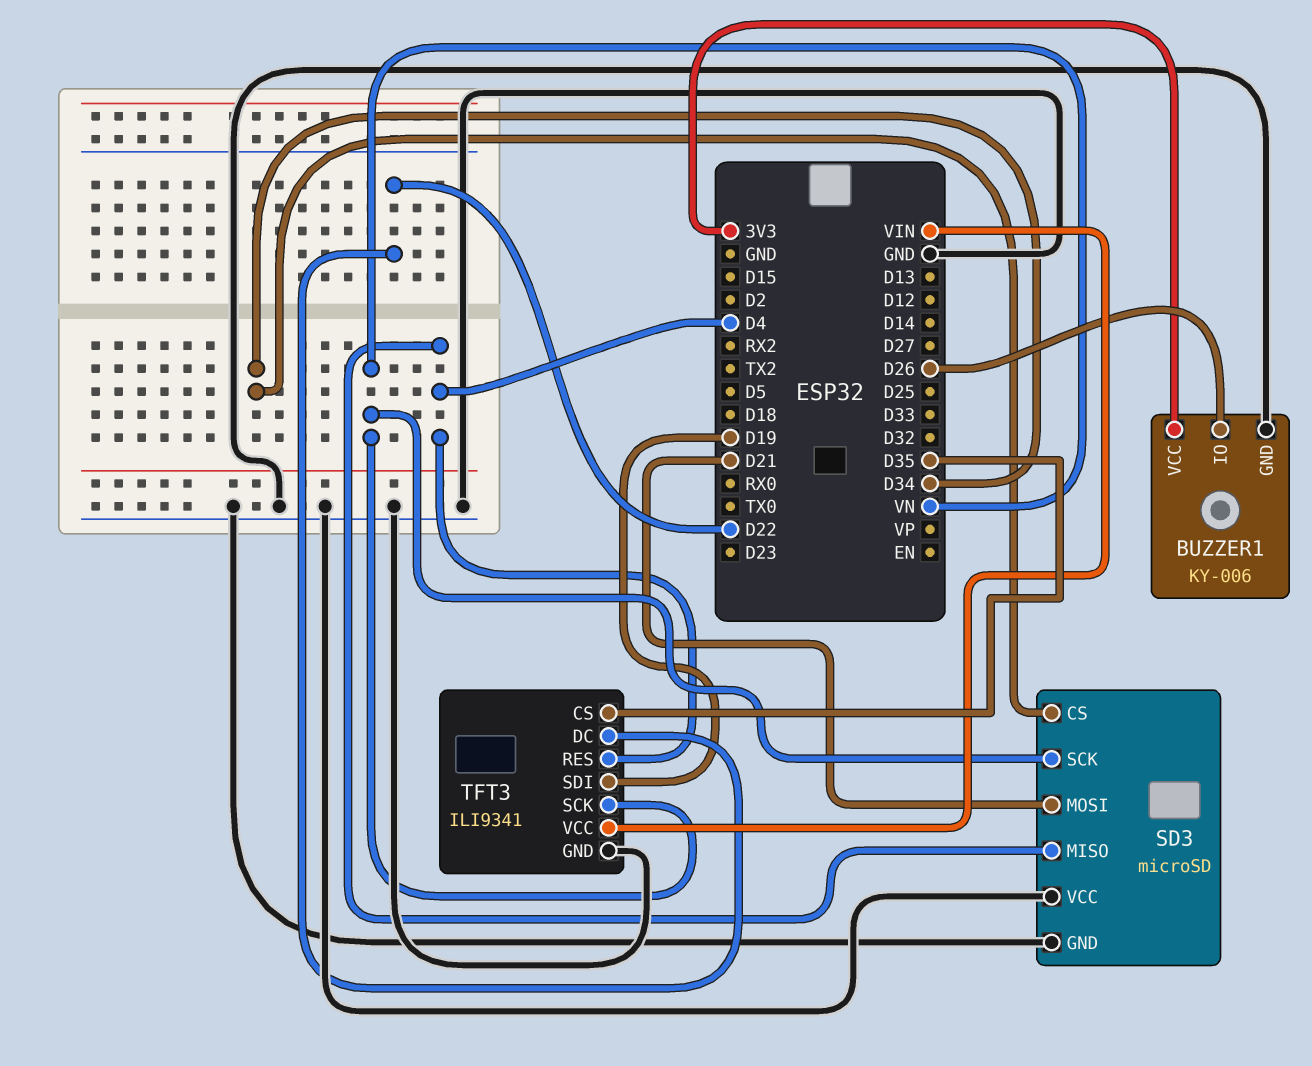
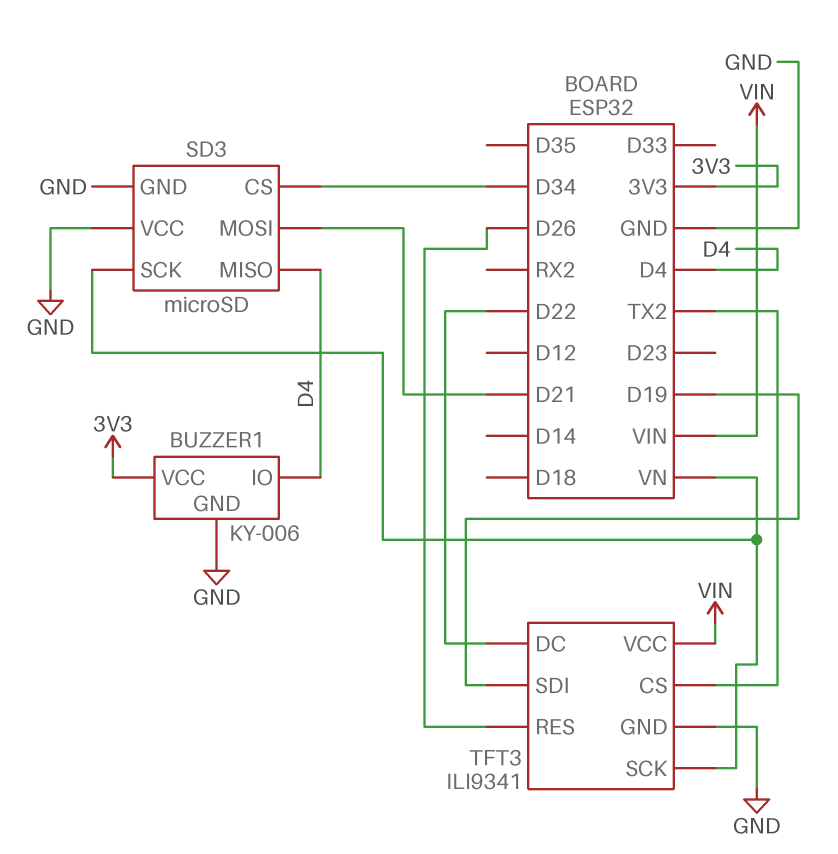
BUZZER1 pin IO: D26 -> D4
TFT3 pin CS: D35 -> TX2
TFT3 pin RES: D4 -> D26

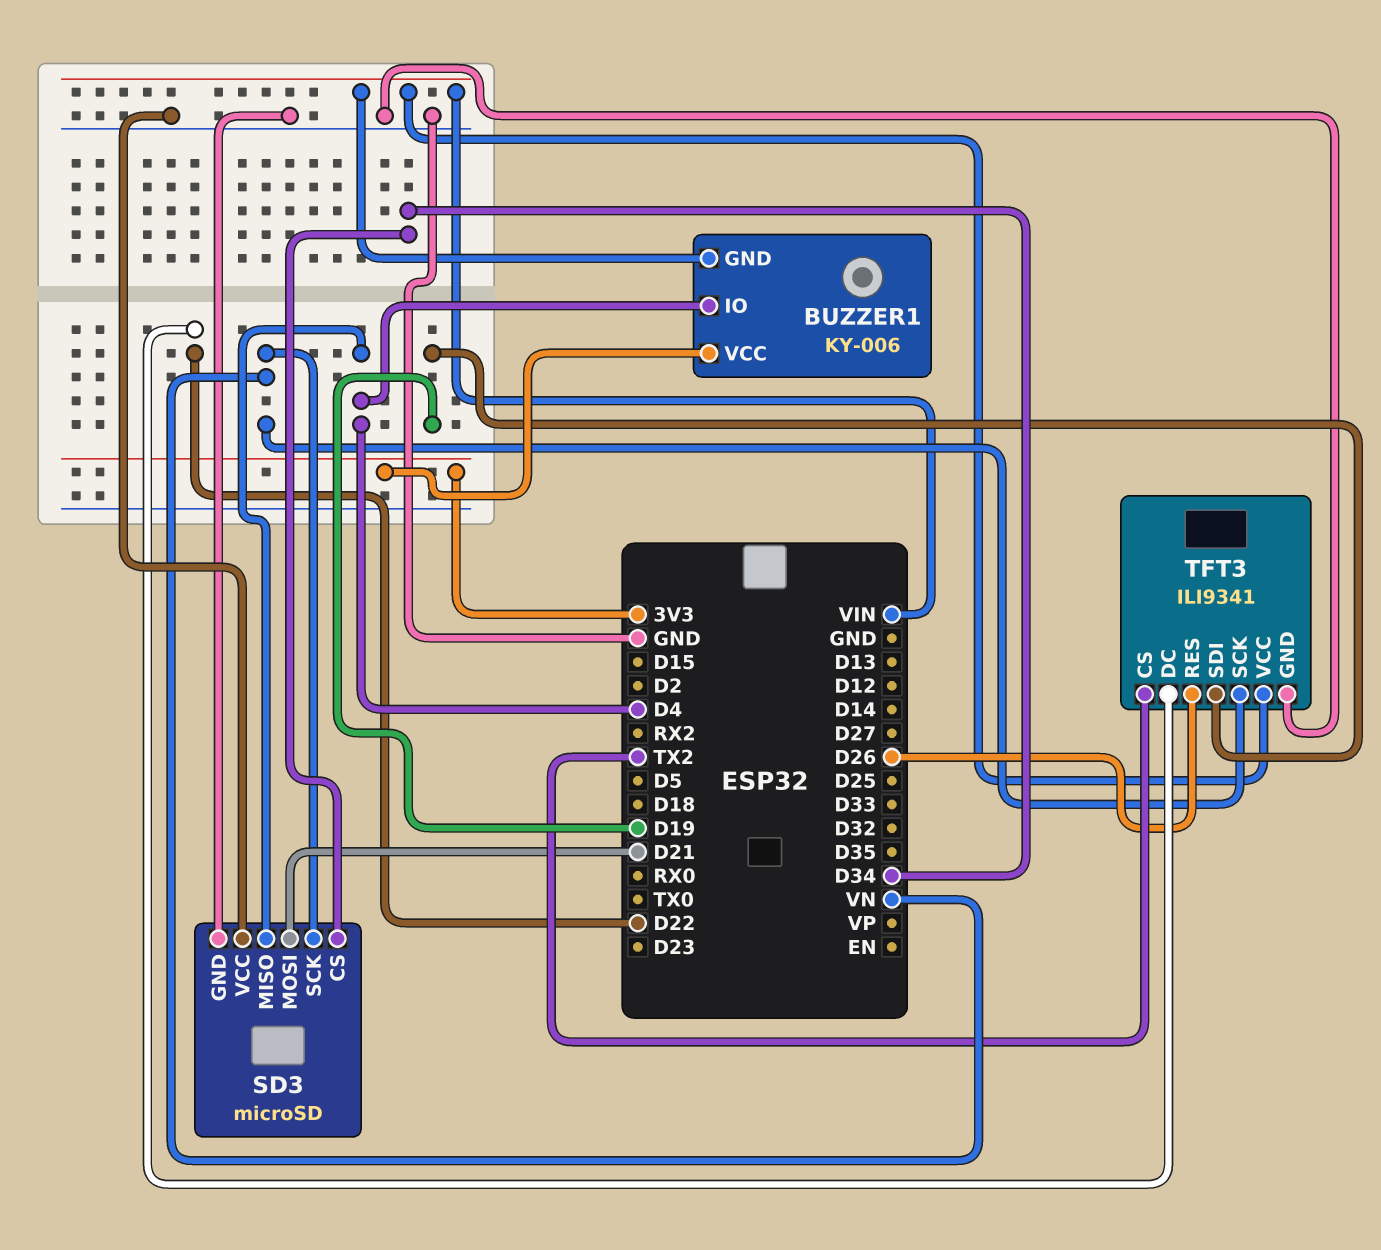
BUZZER1 pin GND: GND -> VIN

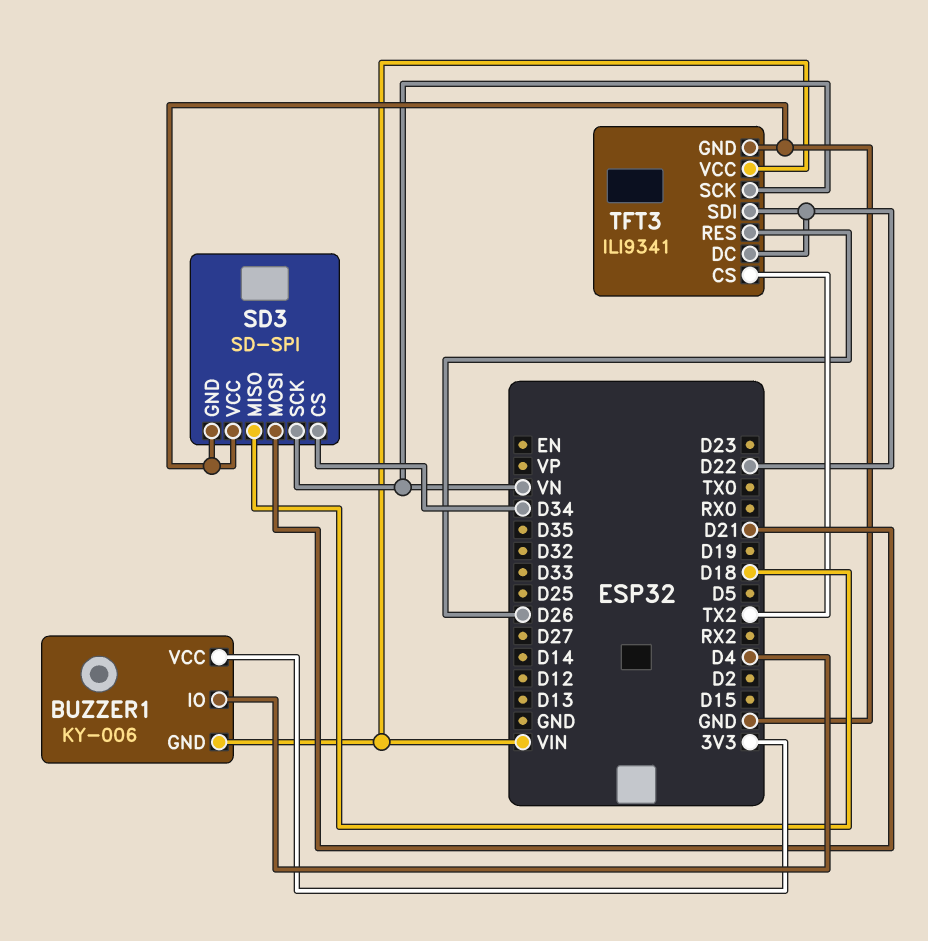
SD3: microSD -> SD-SPI
SD3 pin MISO: D4 -> D18
TFT3 pin SDI: D19 -> D22

